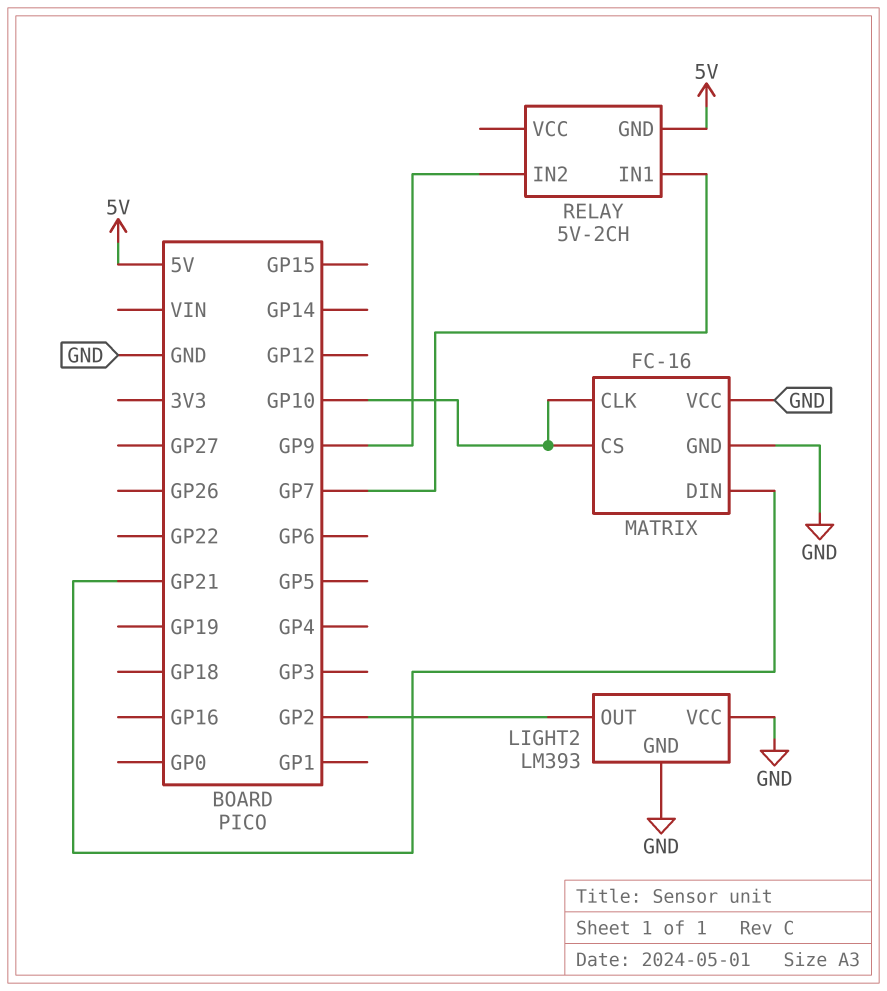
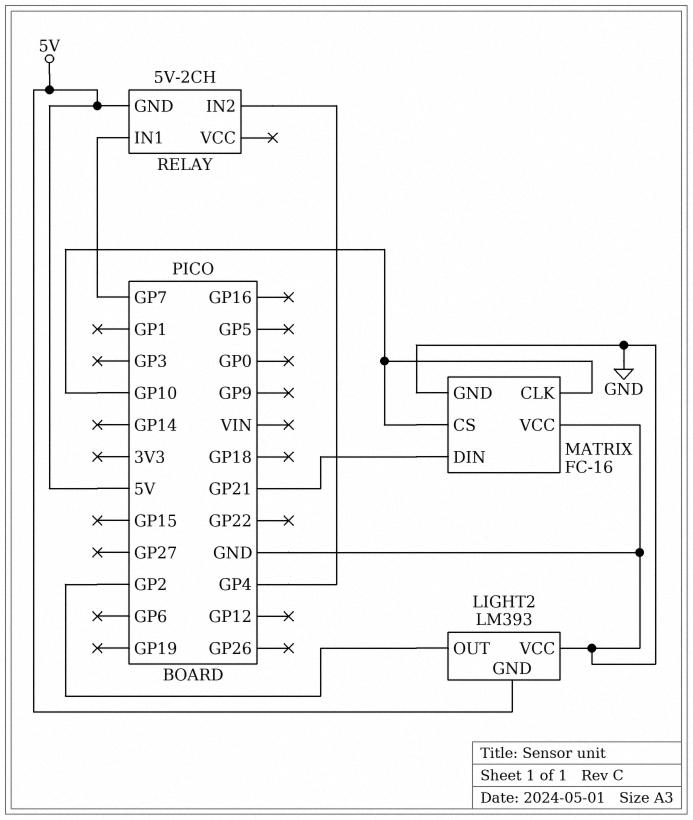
LIGHT2 pin GND: GND -> 5V
RELAY pin IN2: GP9 -> GP4

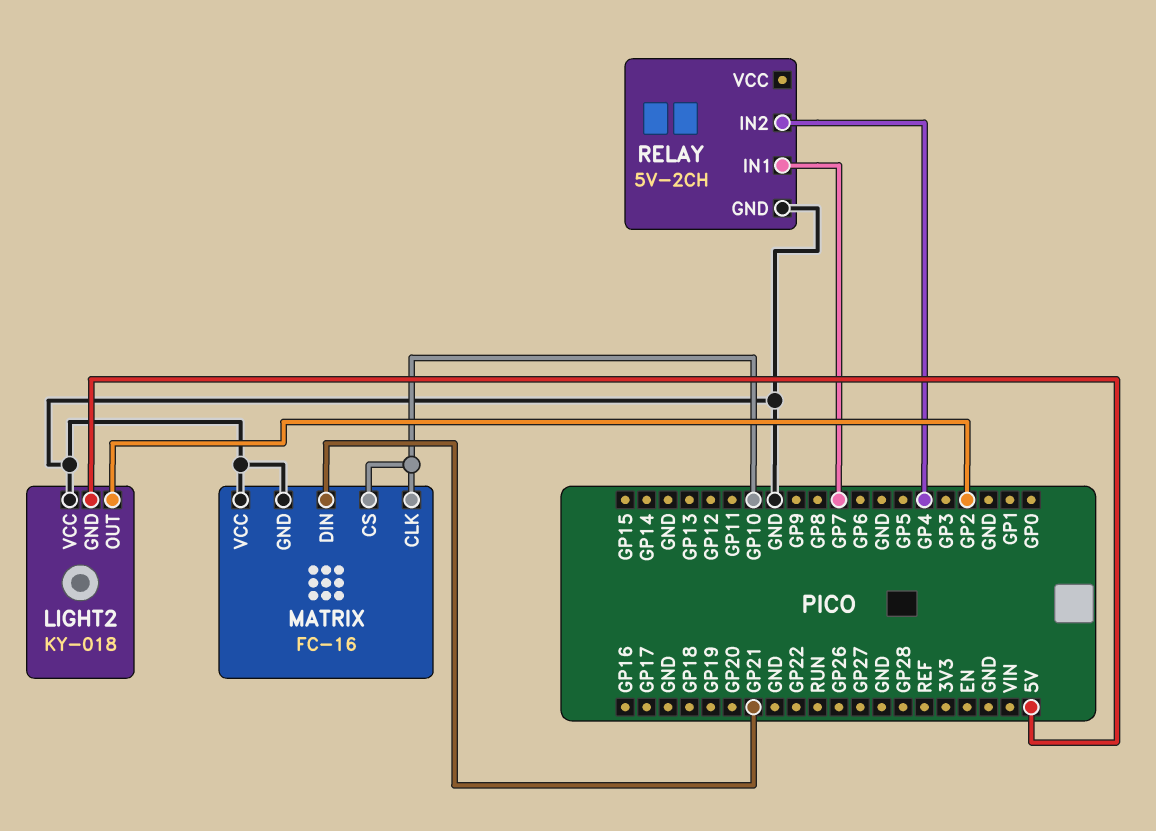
LIGHT2: LM393 -> KY-018
RELAY pin GND: 5V -> GND

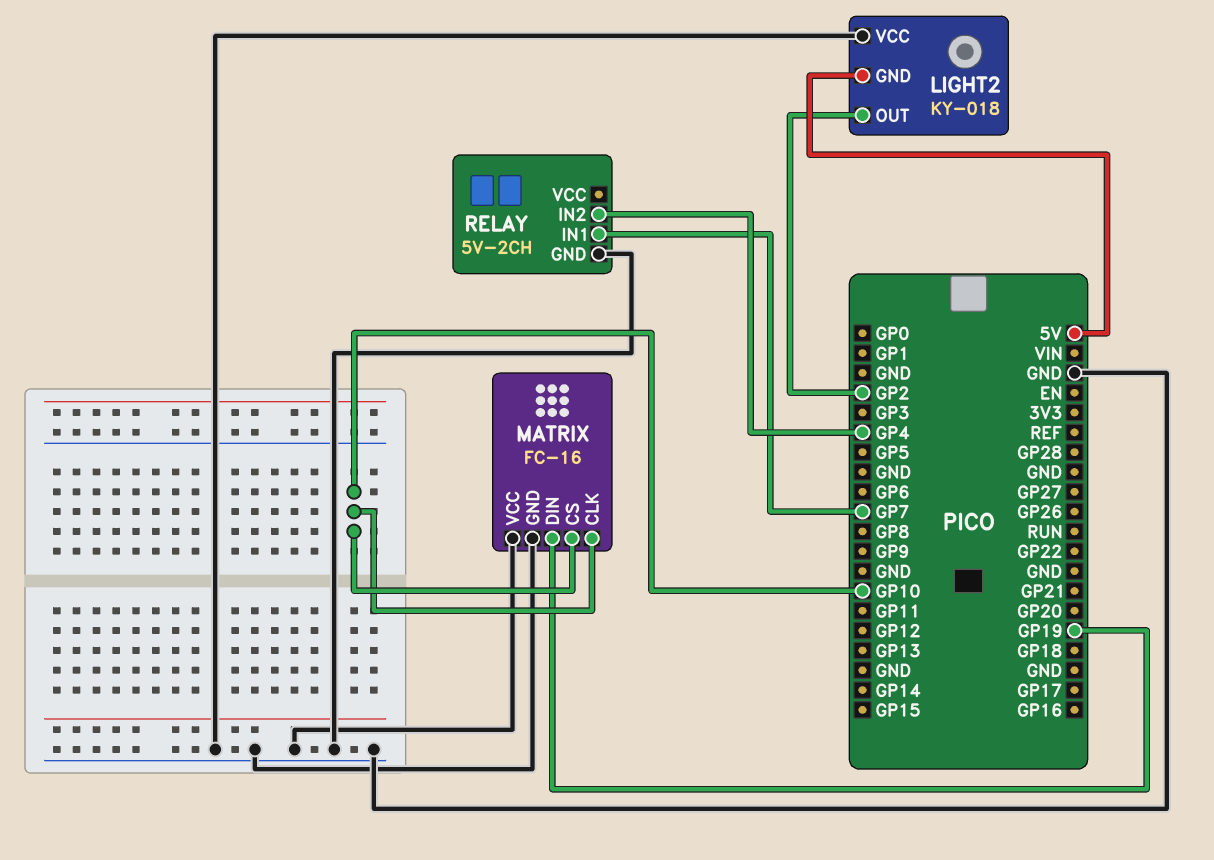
MATRIX pin DIN: GP21 -> GP19

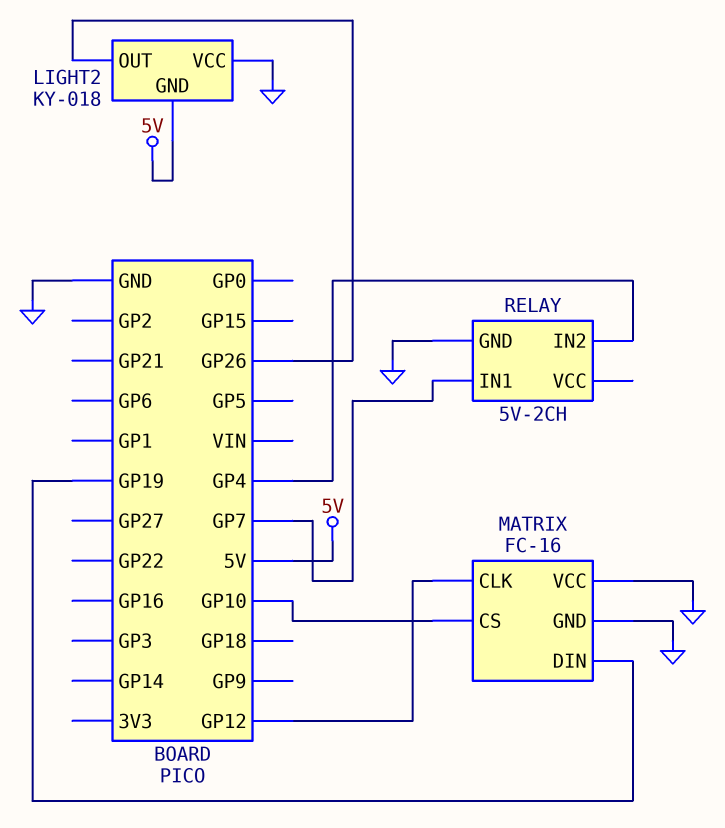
LIGHT2 pin OUT: GP2 -> GP26
MATRIX pin CLK: GP10 -> GP12

